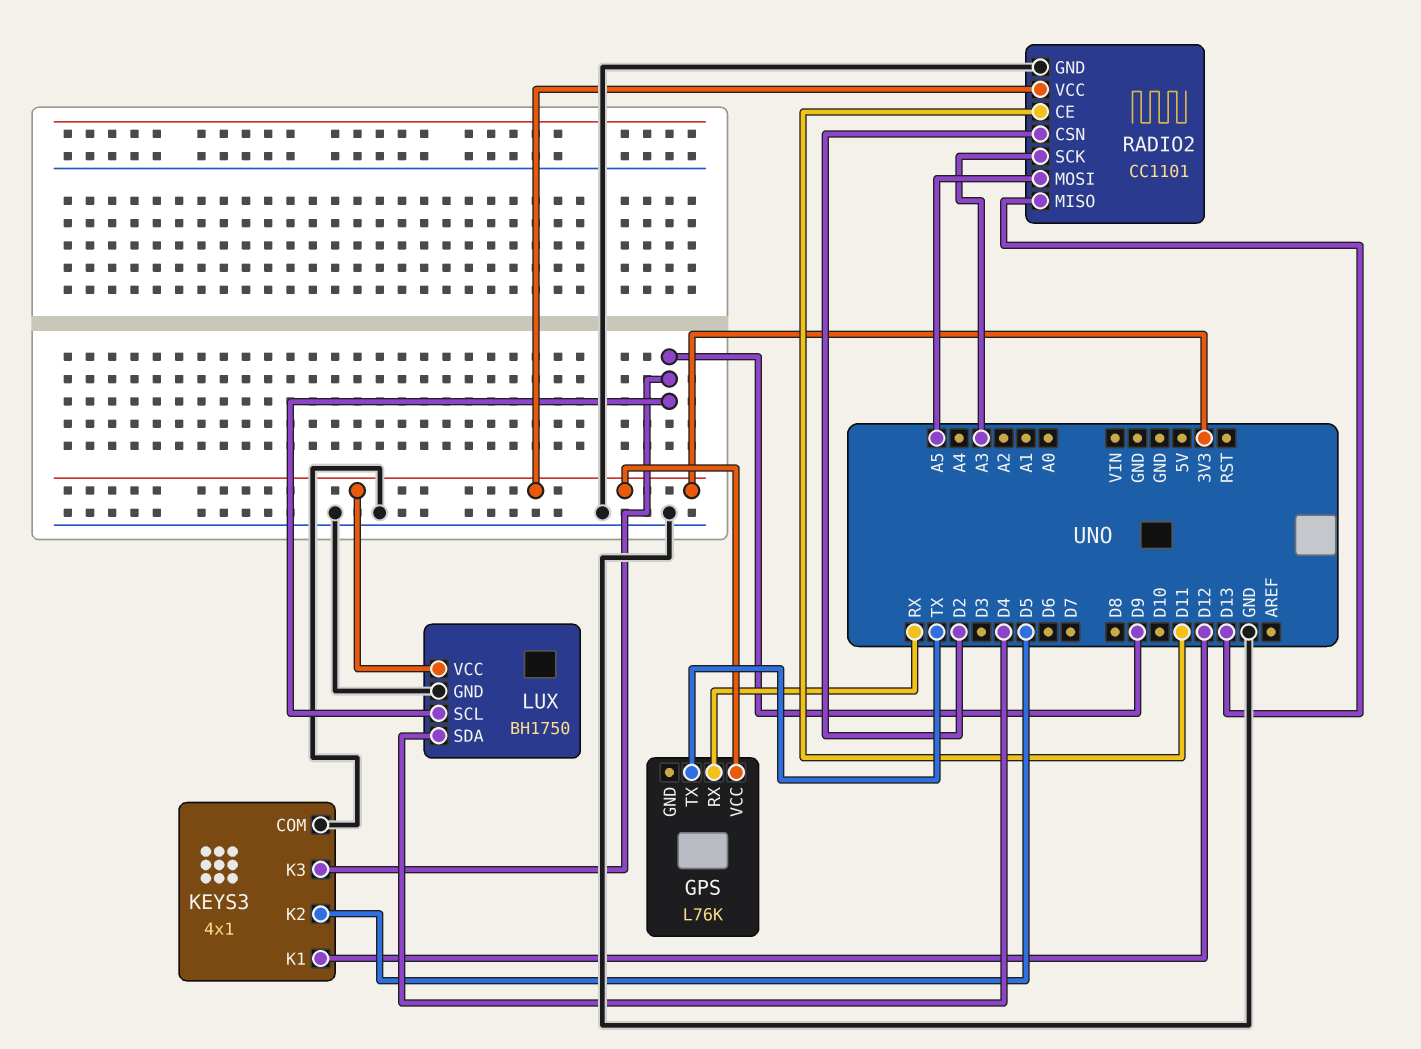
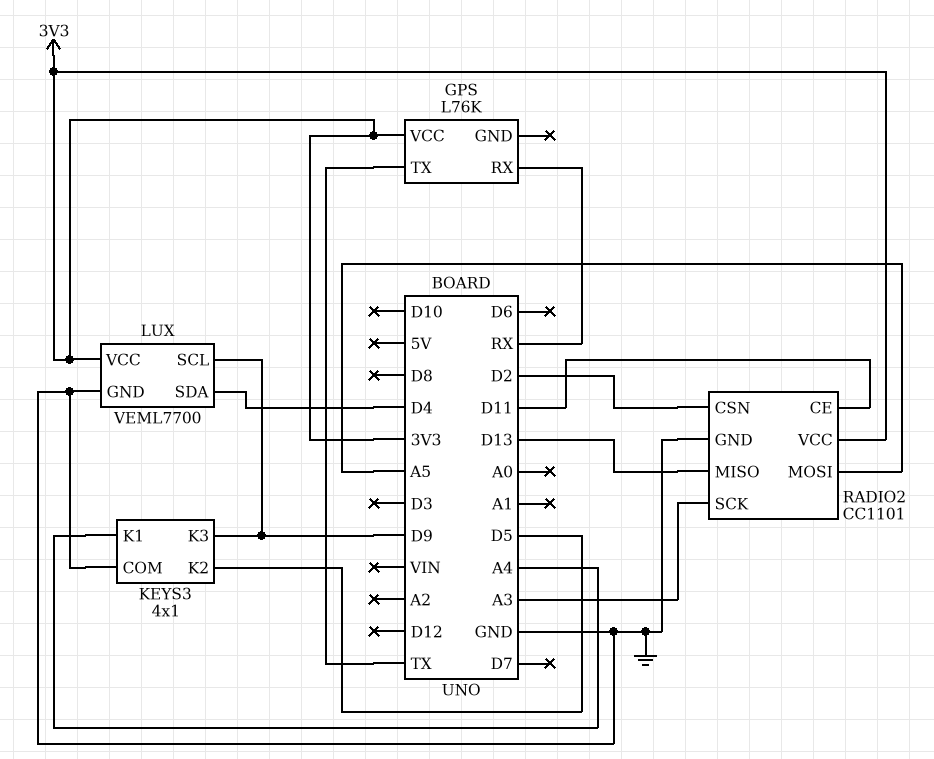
KEYS3 pin K1: D12 -> A4
LUX: BH1750 -> VEML7700

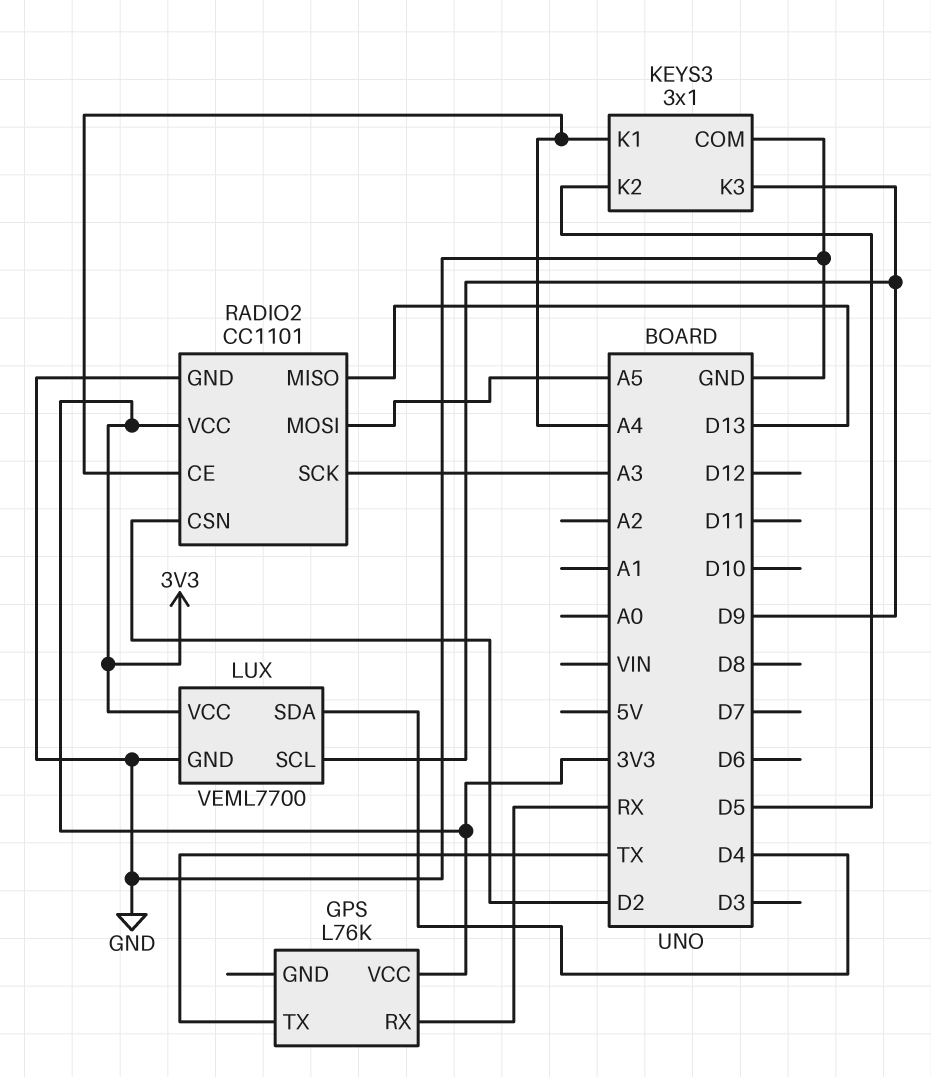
KEYS3: 4x1 -> 3x1
RADIO2 pin CE: D11 -> A4

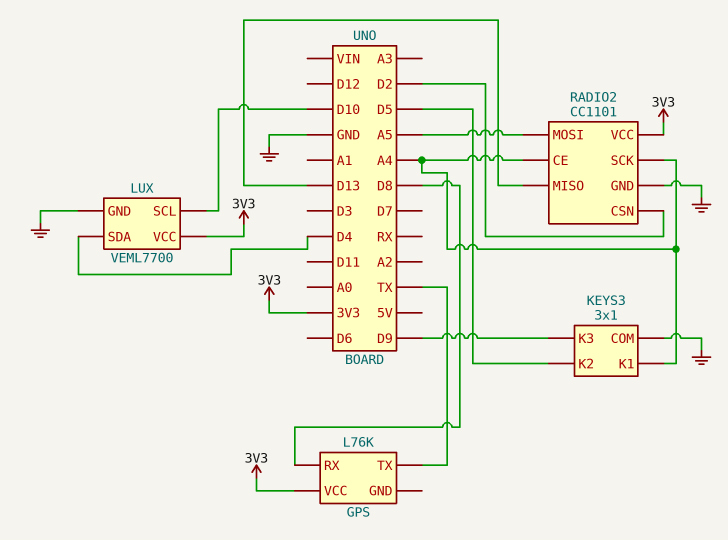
GPS pin RX: RX -> D8
LUX pin SCL: D9 -> D10
RADIO2 pin SCK: A3 -> A4

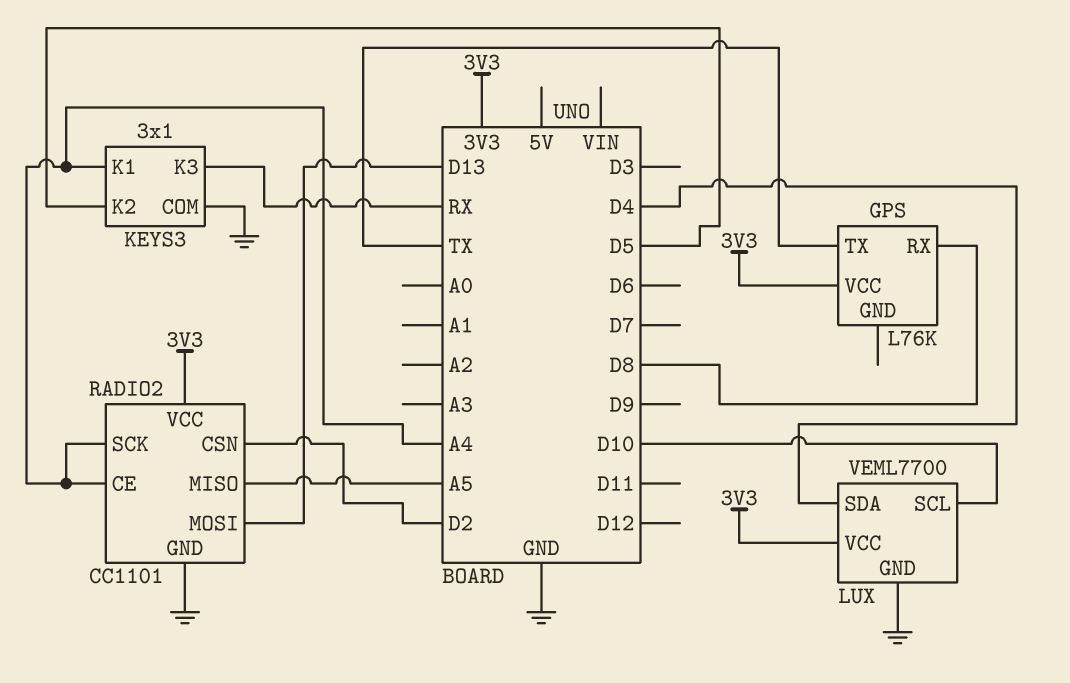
KEYS3 pin K3: D9 -> RX
RADIO2 pin MISO: D13 -> A5
RADIO2 pin MOSI: A5 -> D13

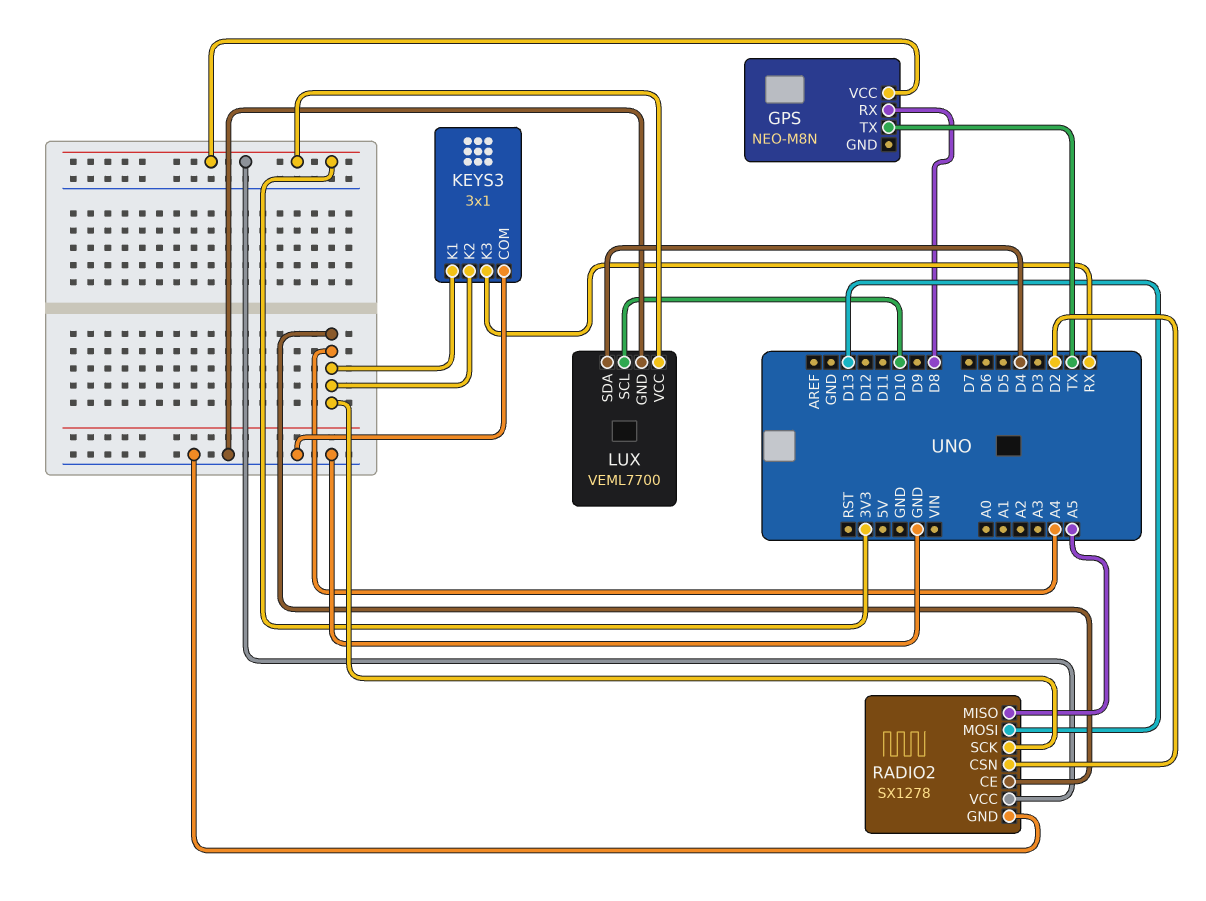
GPS: L76K -> NEO-M8N
KEYS3 pin K2: D5 -> A4
RADIO2: CC1101 -> SX1278

